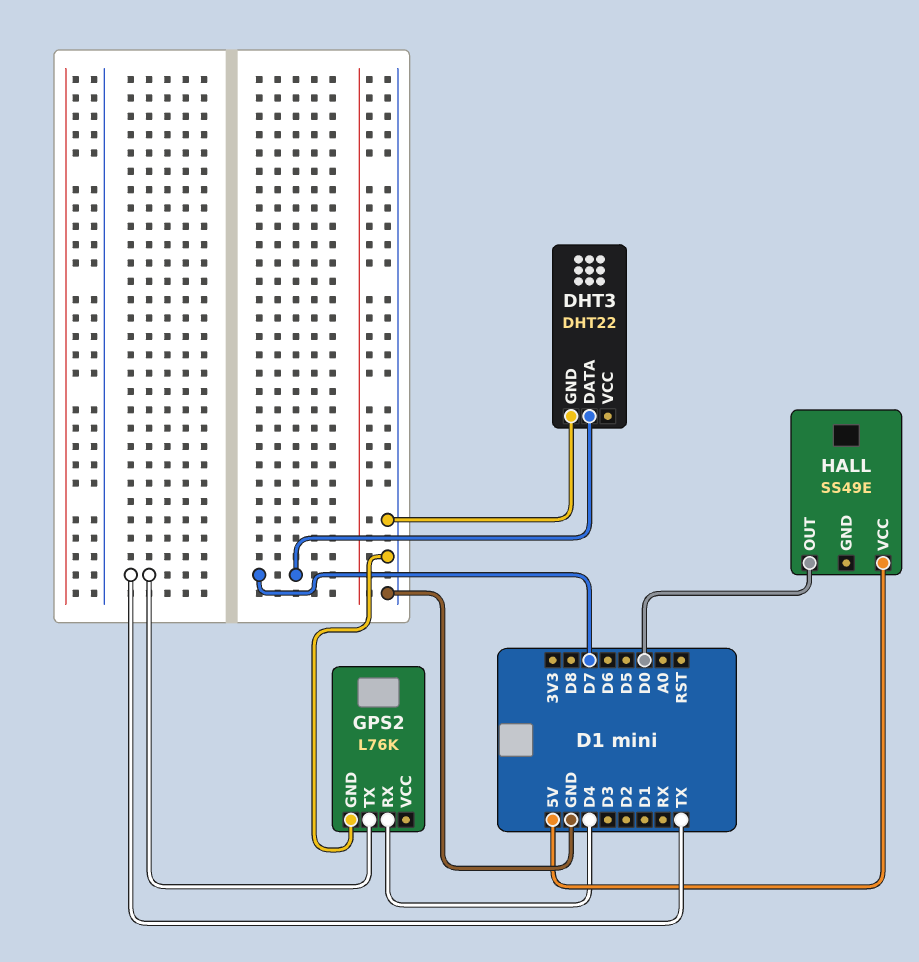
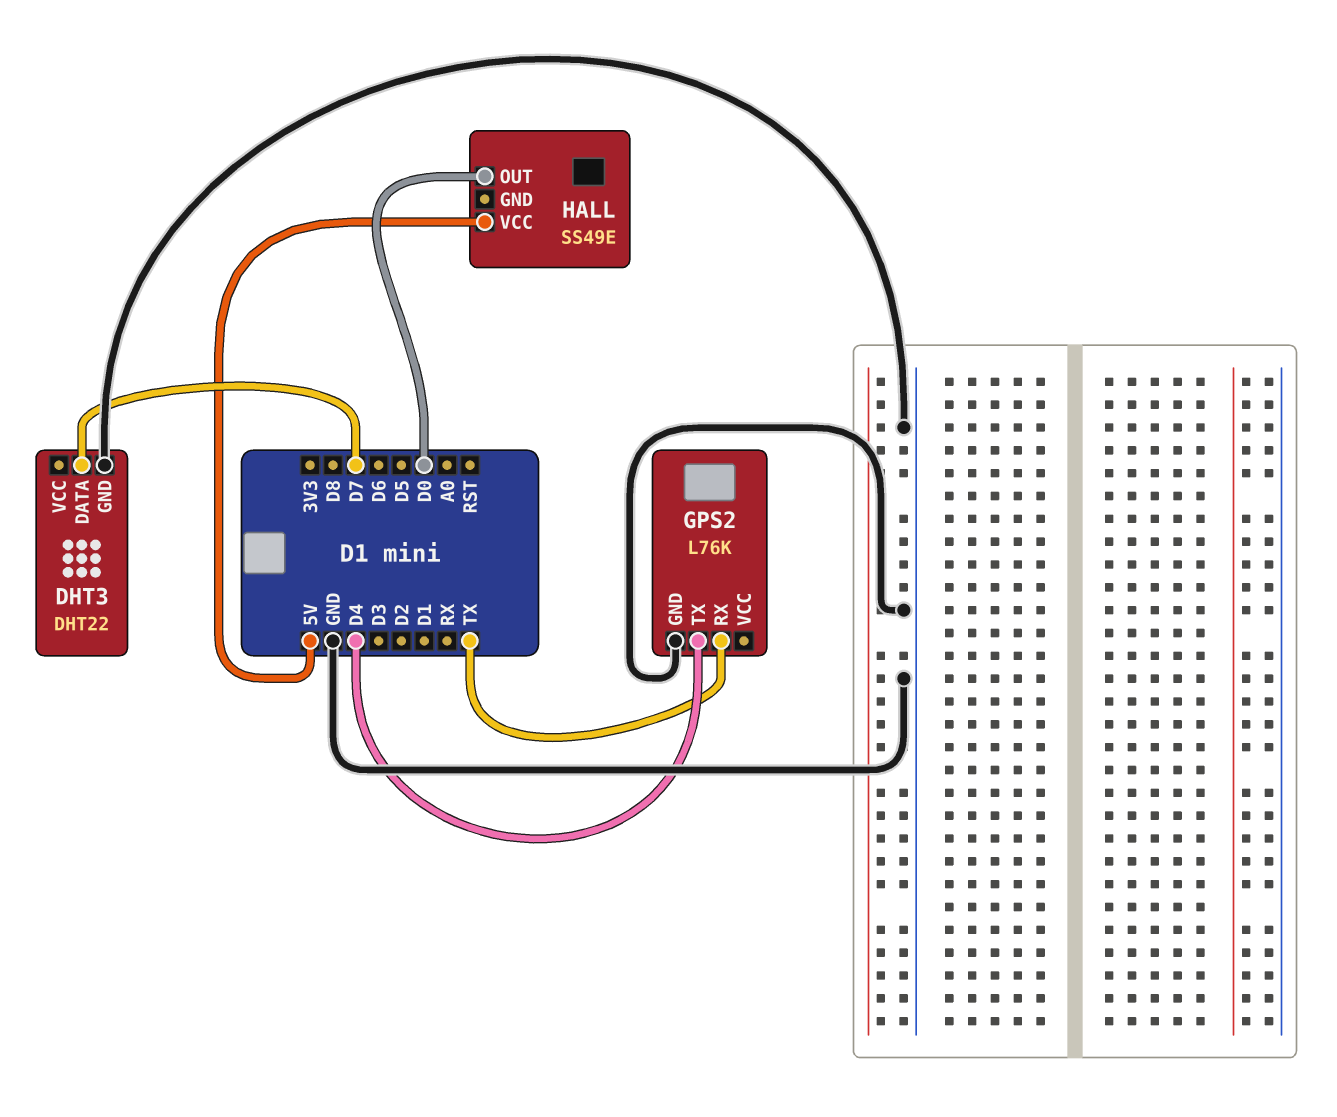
GPS2 pin RX: D4 -> TX
GPS2 pin TX: TX -> D4

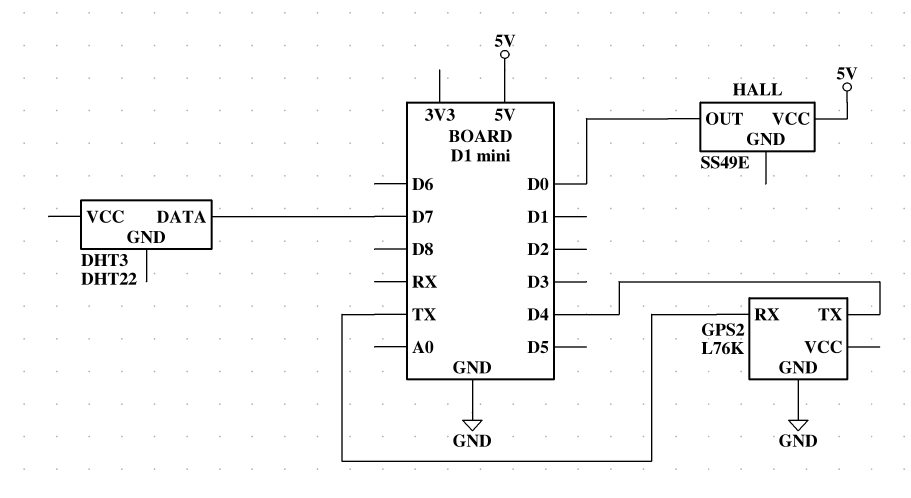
DHT3 pin GND: GND -> none

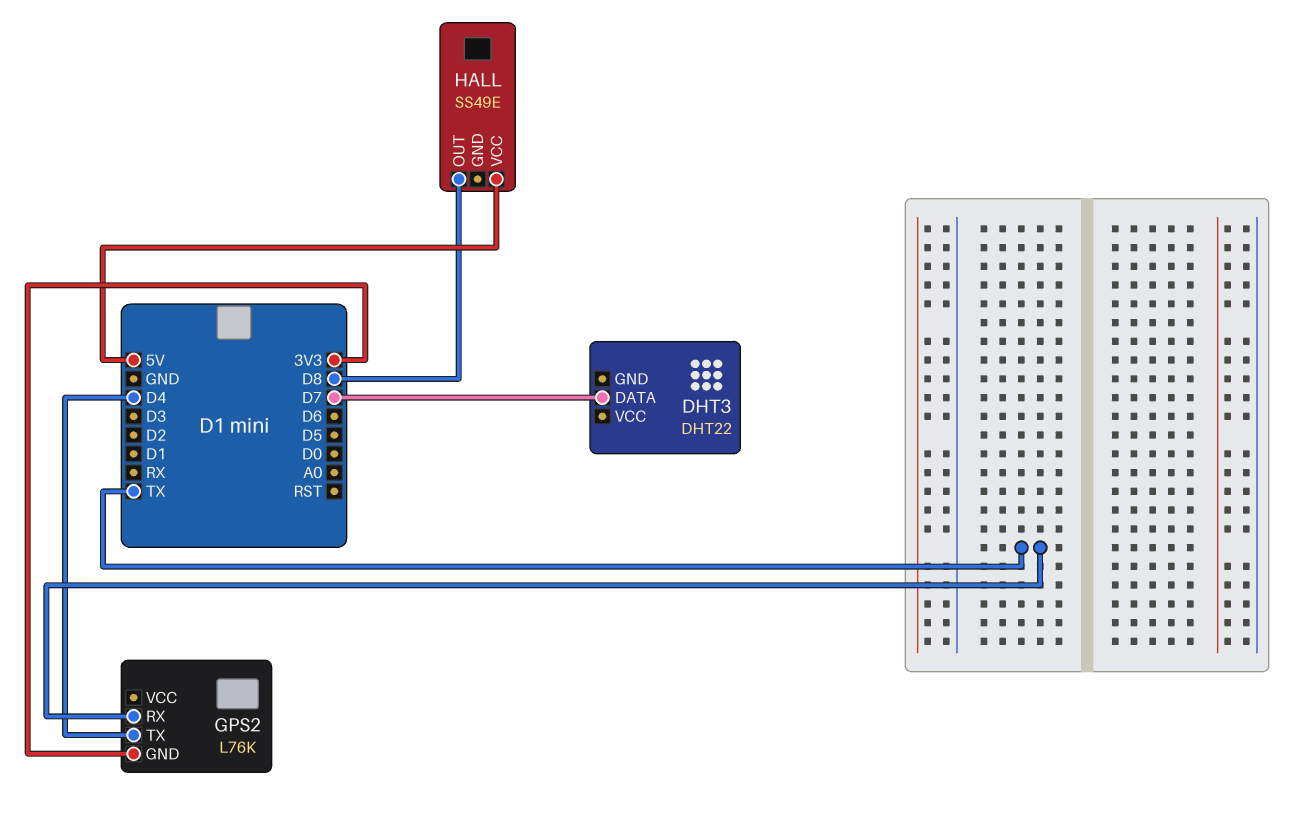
GPS2 pin GND: GND -> 3V3
HALL pin OUT: D0 -> D8

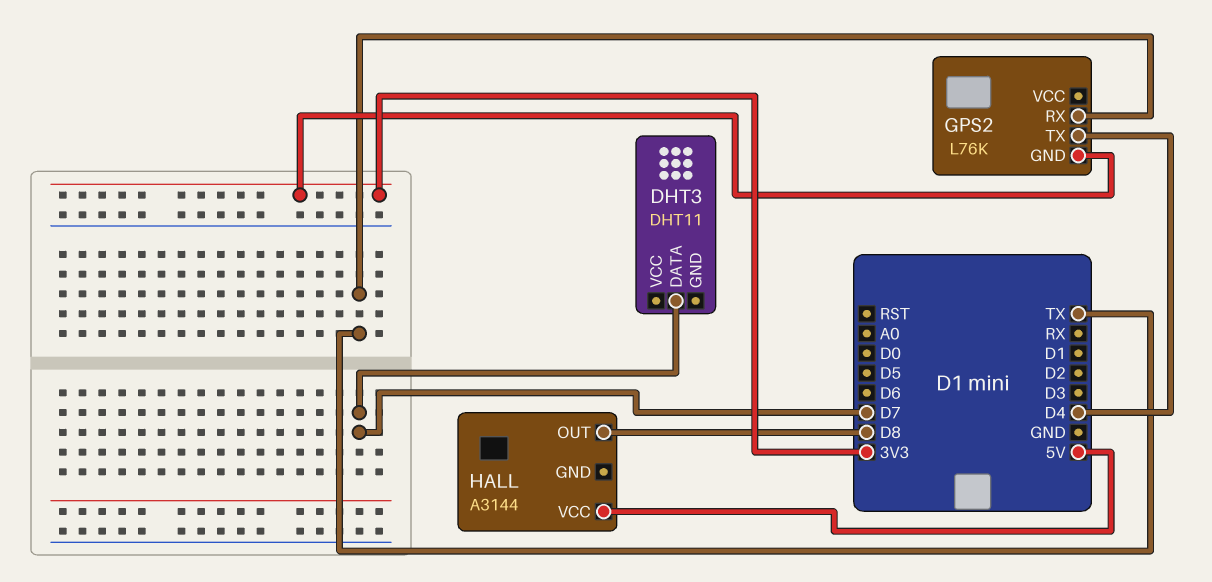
DHT3: DHT22 -> DHT11
HALL: SS49E -> A3144

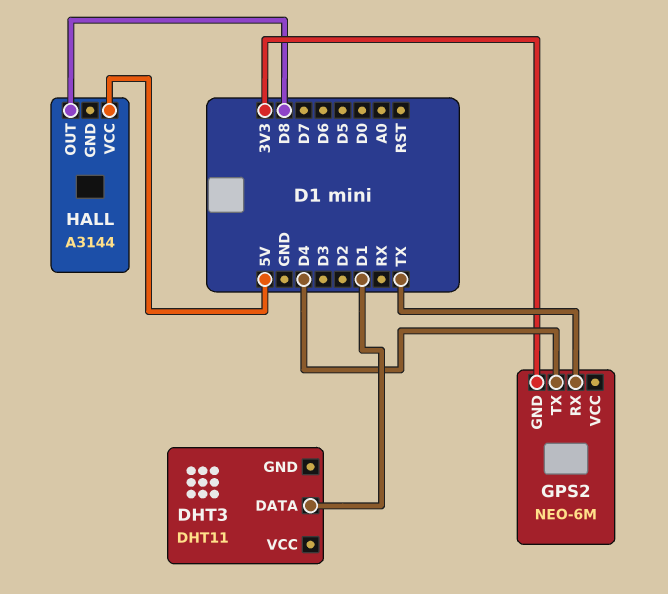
DHT3 pin DATA: D7 -> D1
GPS2: L76K -> NEO-6M

